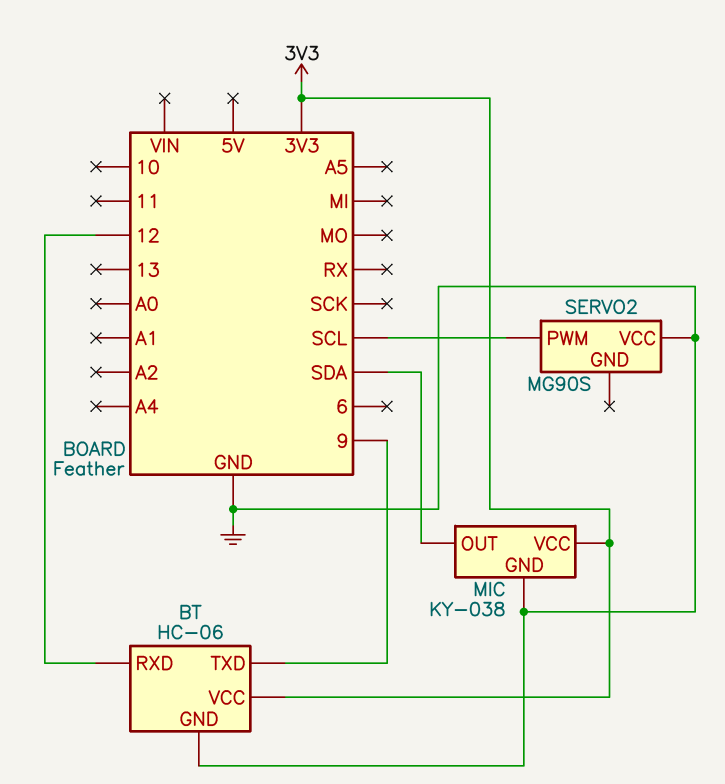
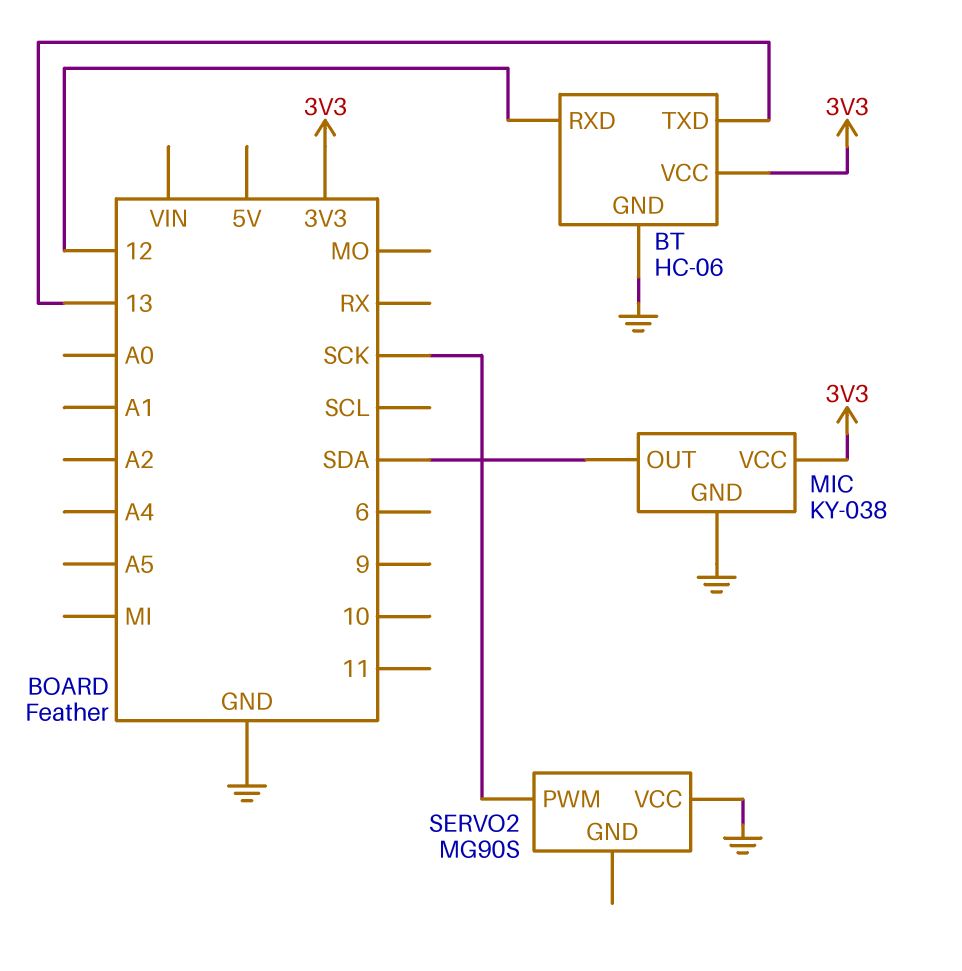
BT pin TXD: 9 -> 13
SERVO2 pin PWM: SCL -> SCK

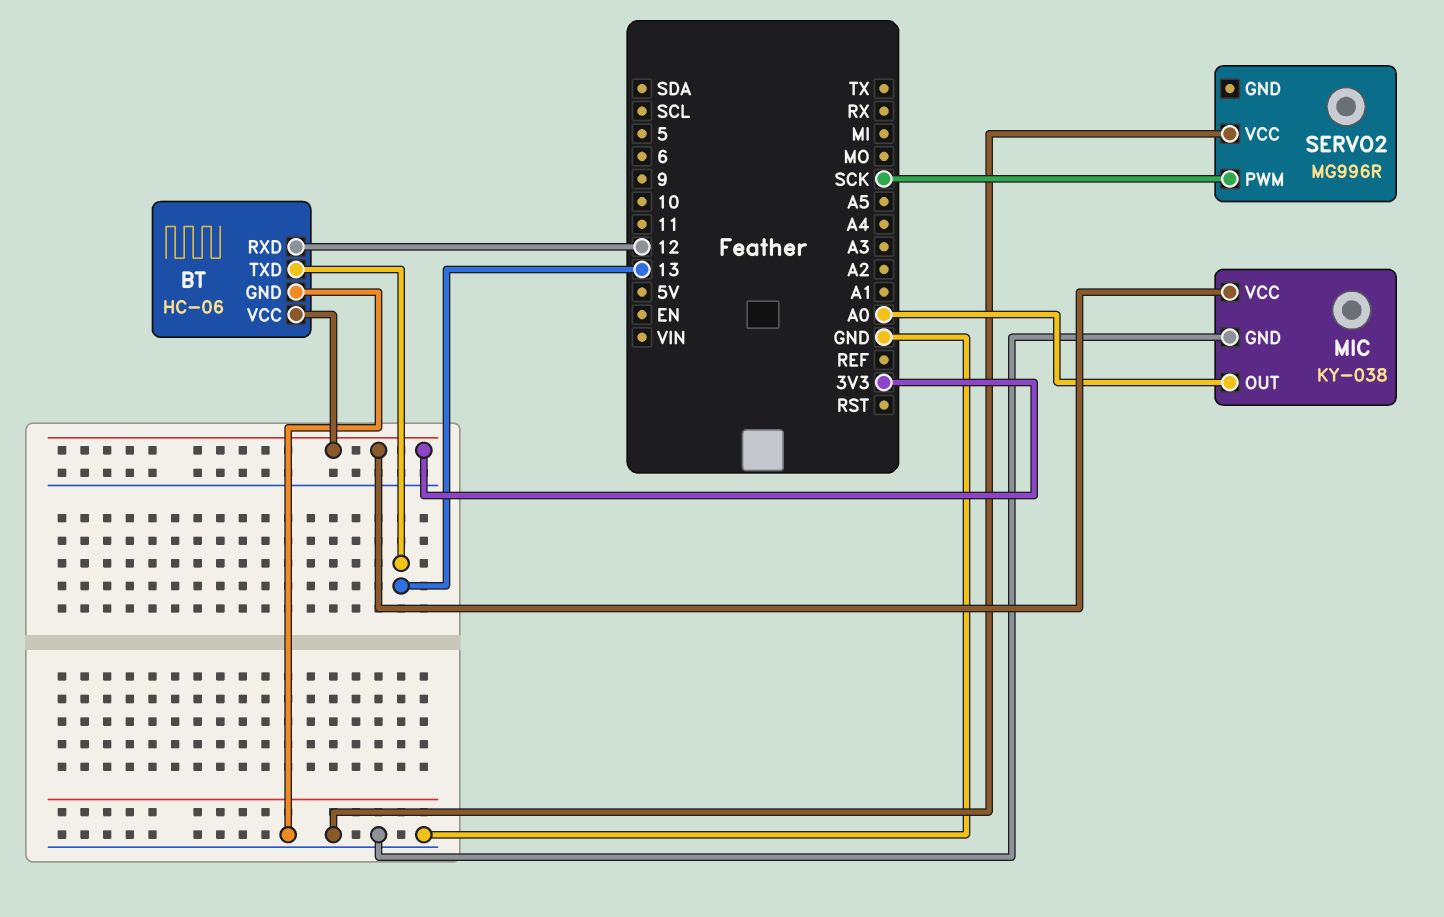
MIC pin OUT: SDA -> A0
SERVO2: MG90S -> MG996R

